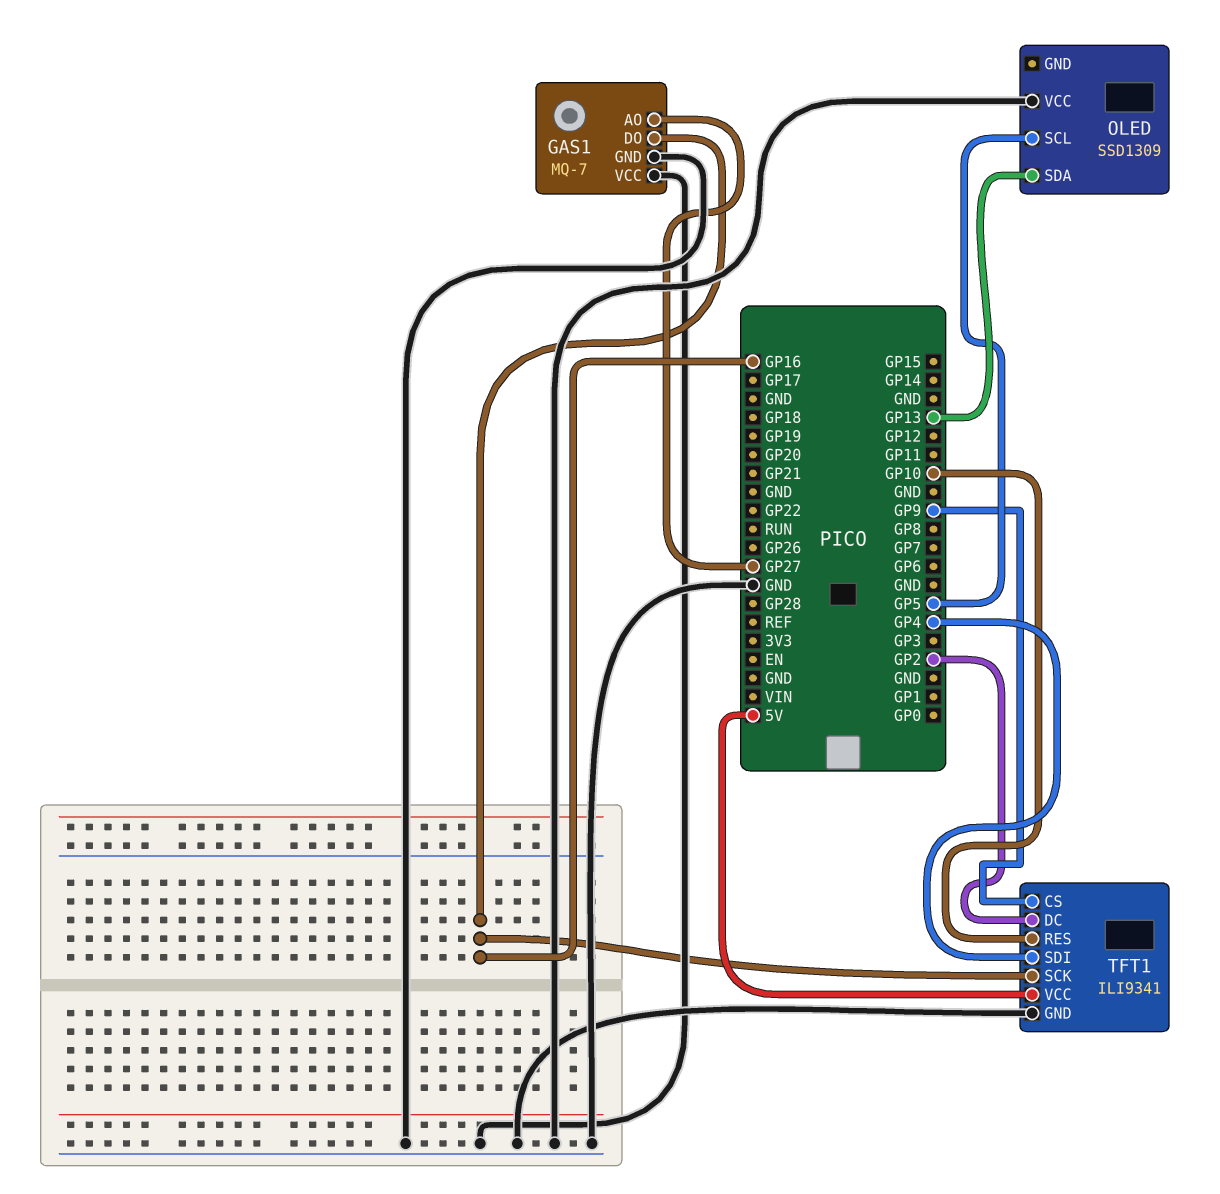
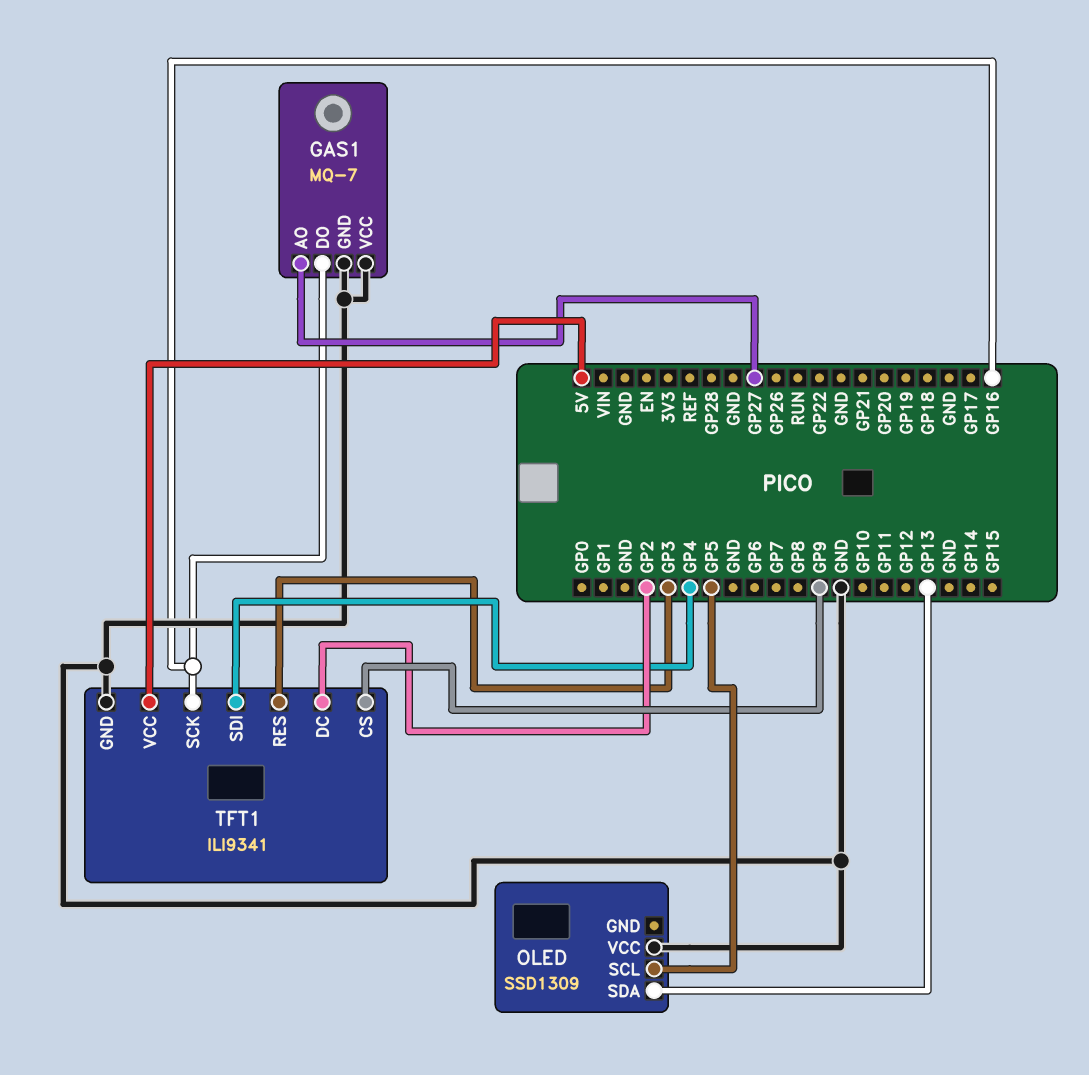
TFT1 pin RES: GP10 -> GP3

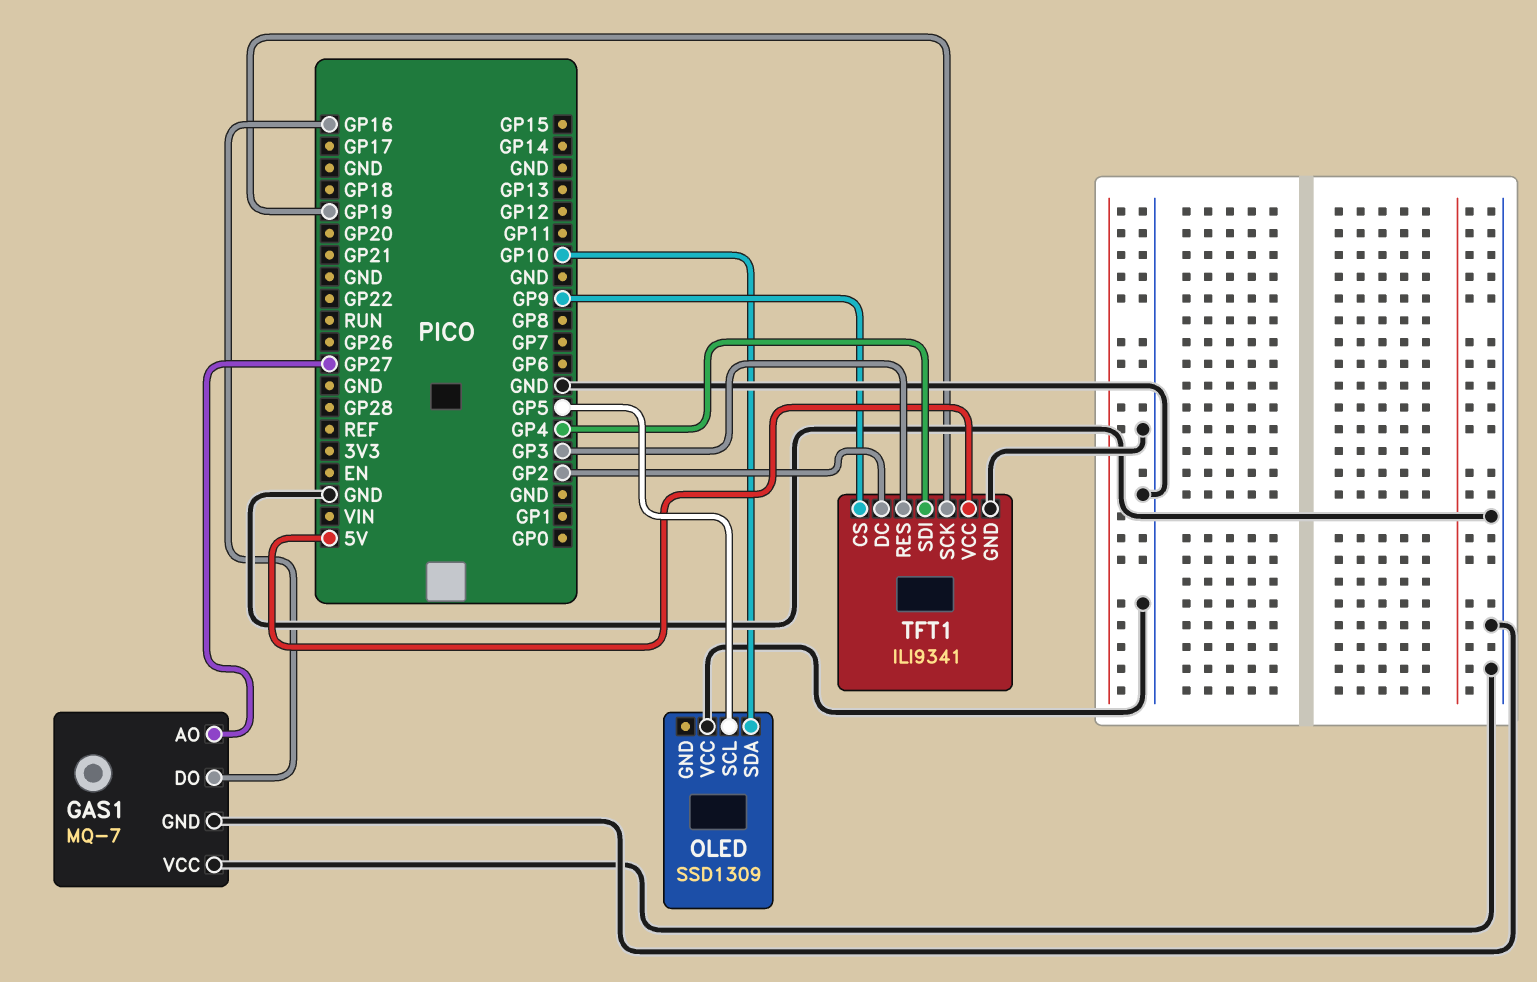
OLED pin SDA: GP13 -> GP10
TFT1 pin SCK: GP16 -> GP19

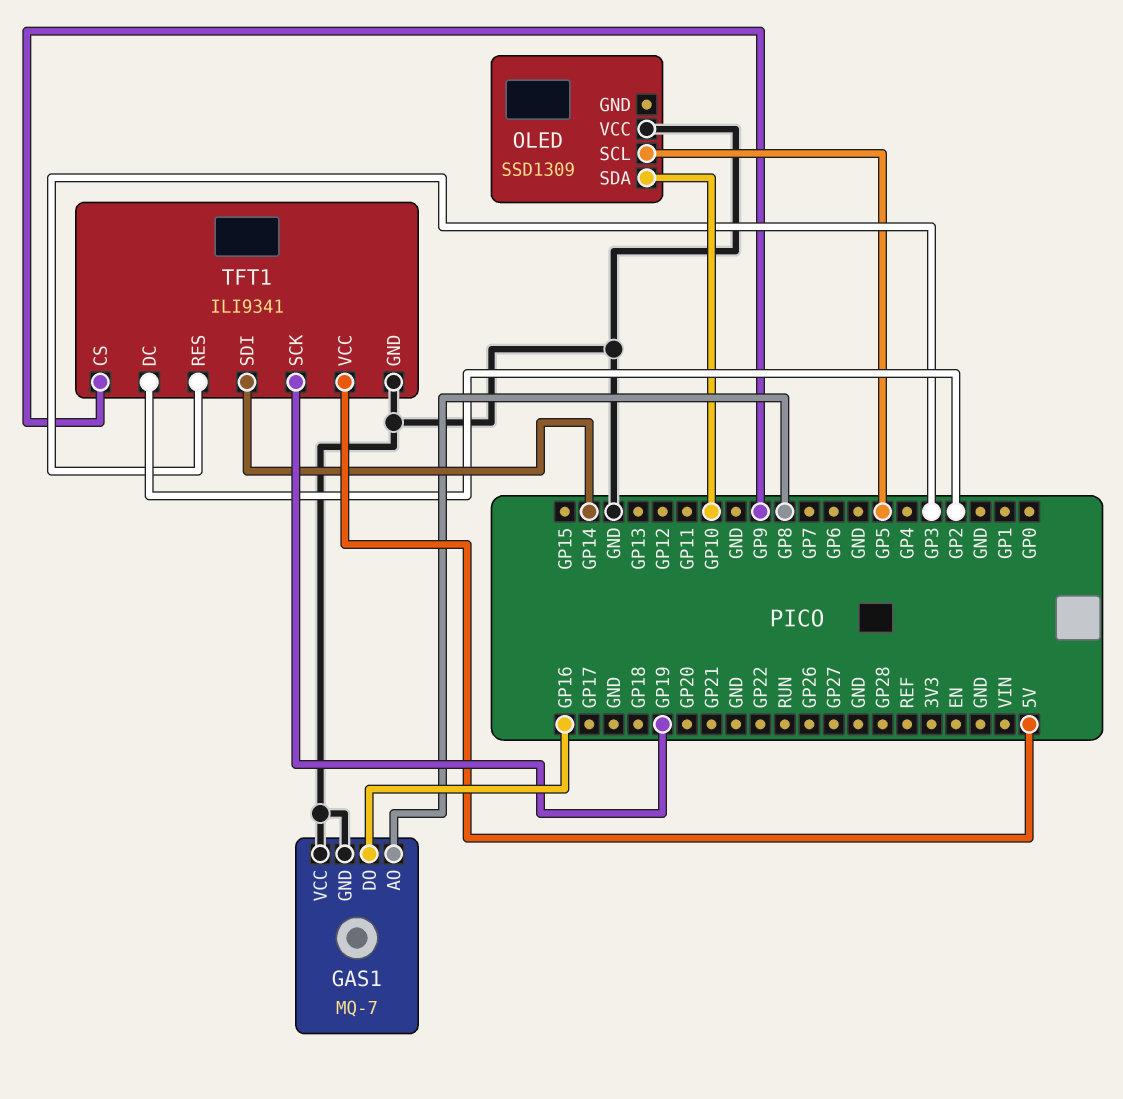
GAS1 pin AO: GP27 -> GP8
TFT1 pin SDI: GP4 -> GP14

